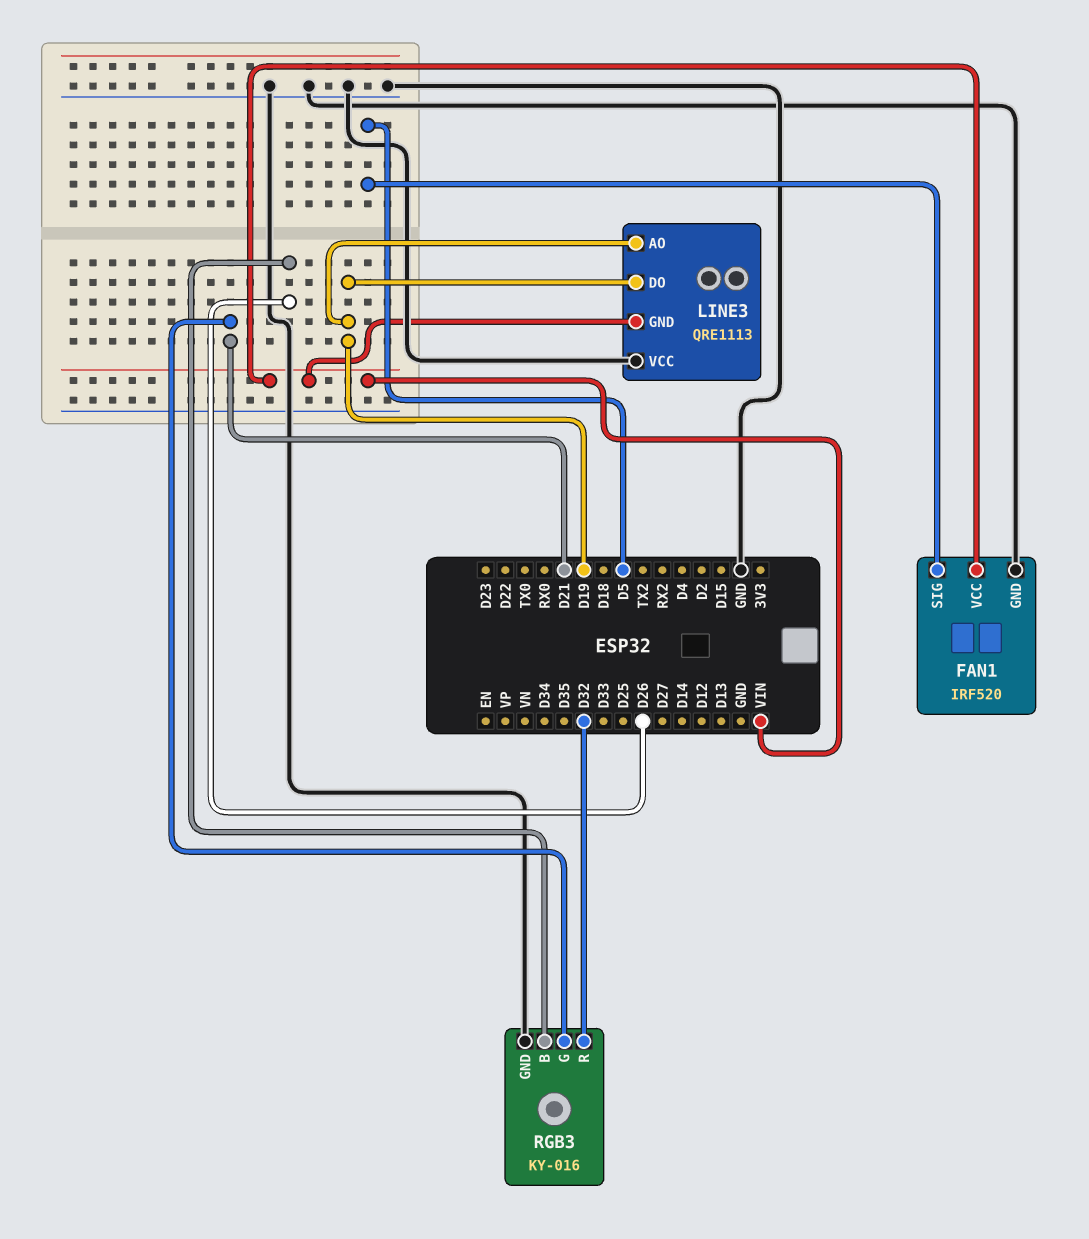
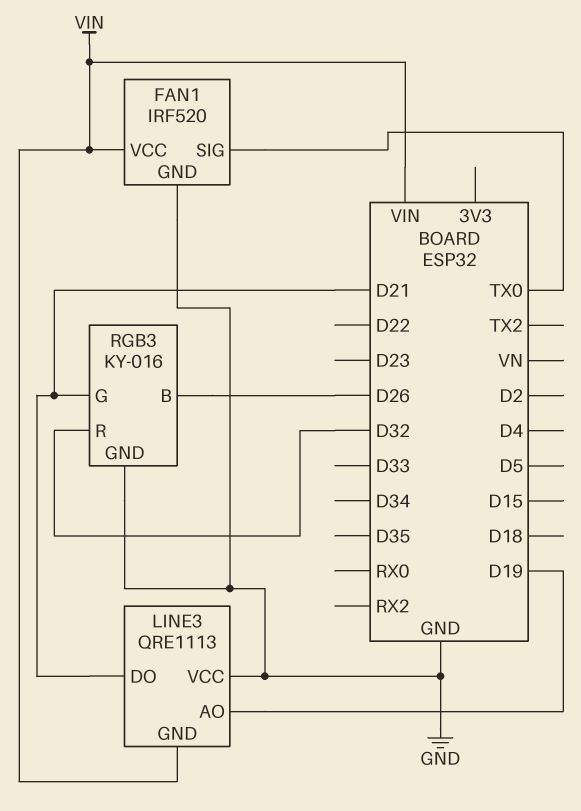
FAN1 pin SIG: D5 -> TX0
LINE3 pin DO: D19 -> D21

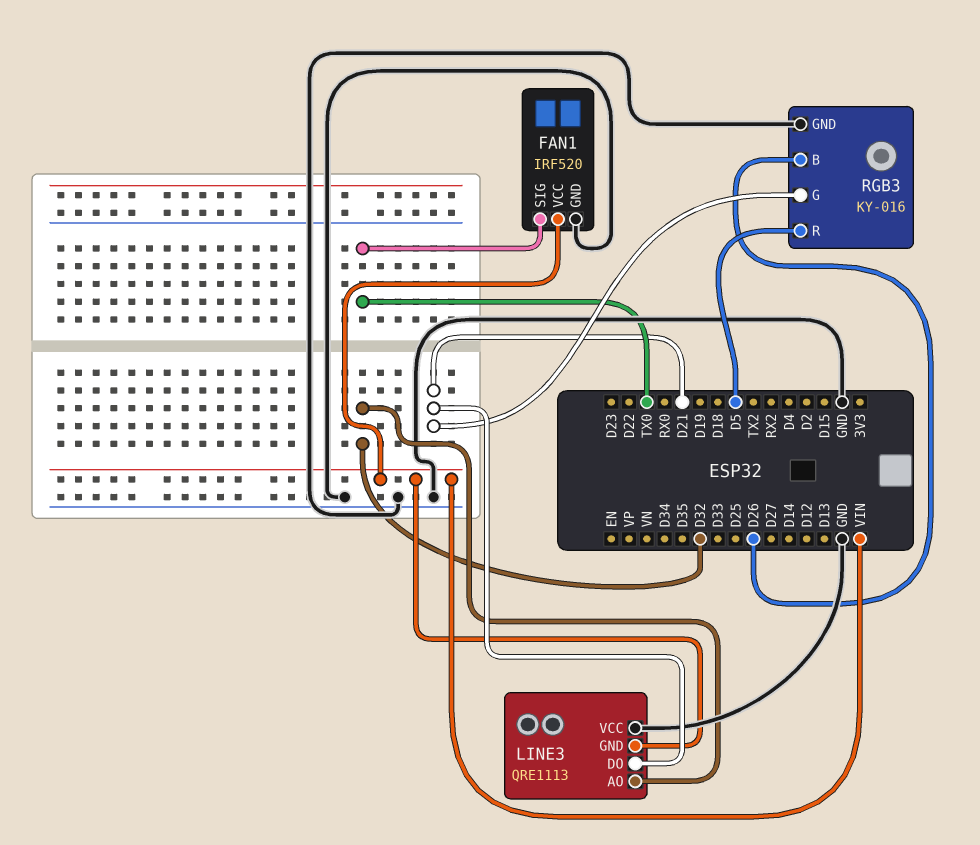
LINE3 pin AO: D19 -> D32
RGB3 pin R: D32 -> D5

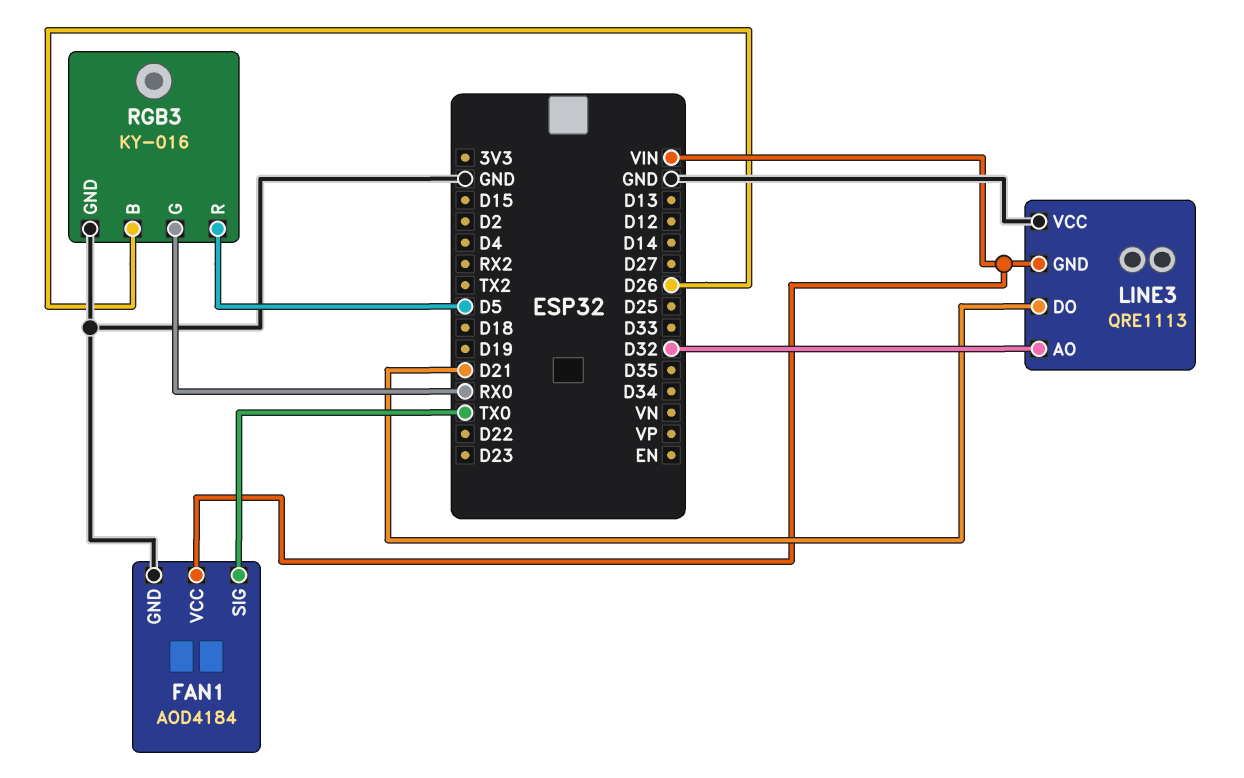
FAN1: IRF520 -> AOD4184
RGB3 pin G: D21 -> RX0

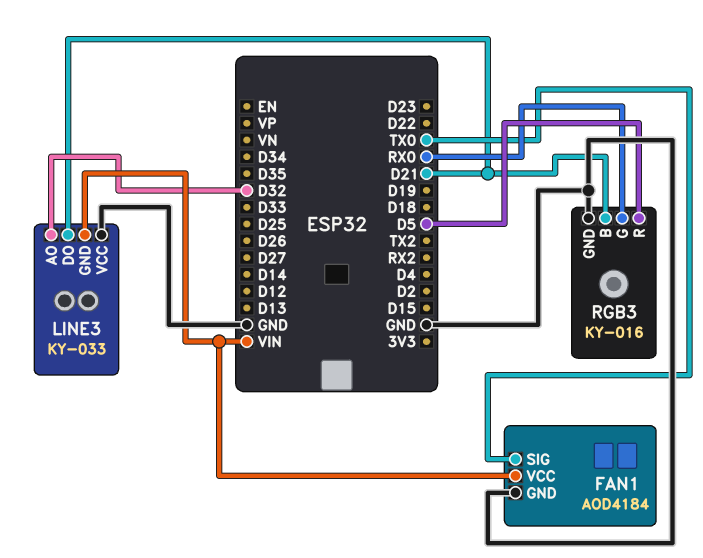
LINE3: QRE1113 -> KY-033
RGB3 pin B: D26 -> D21

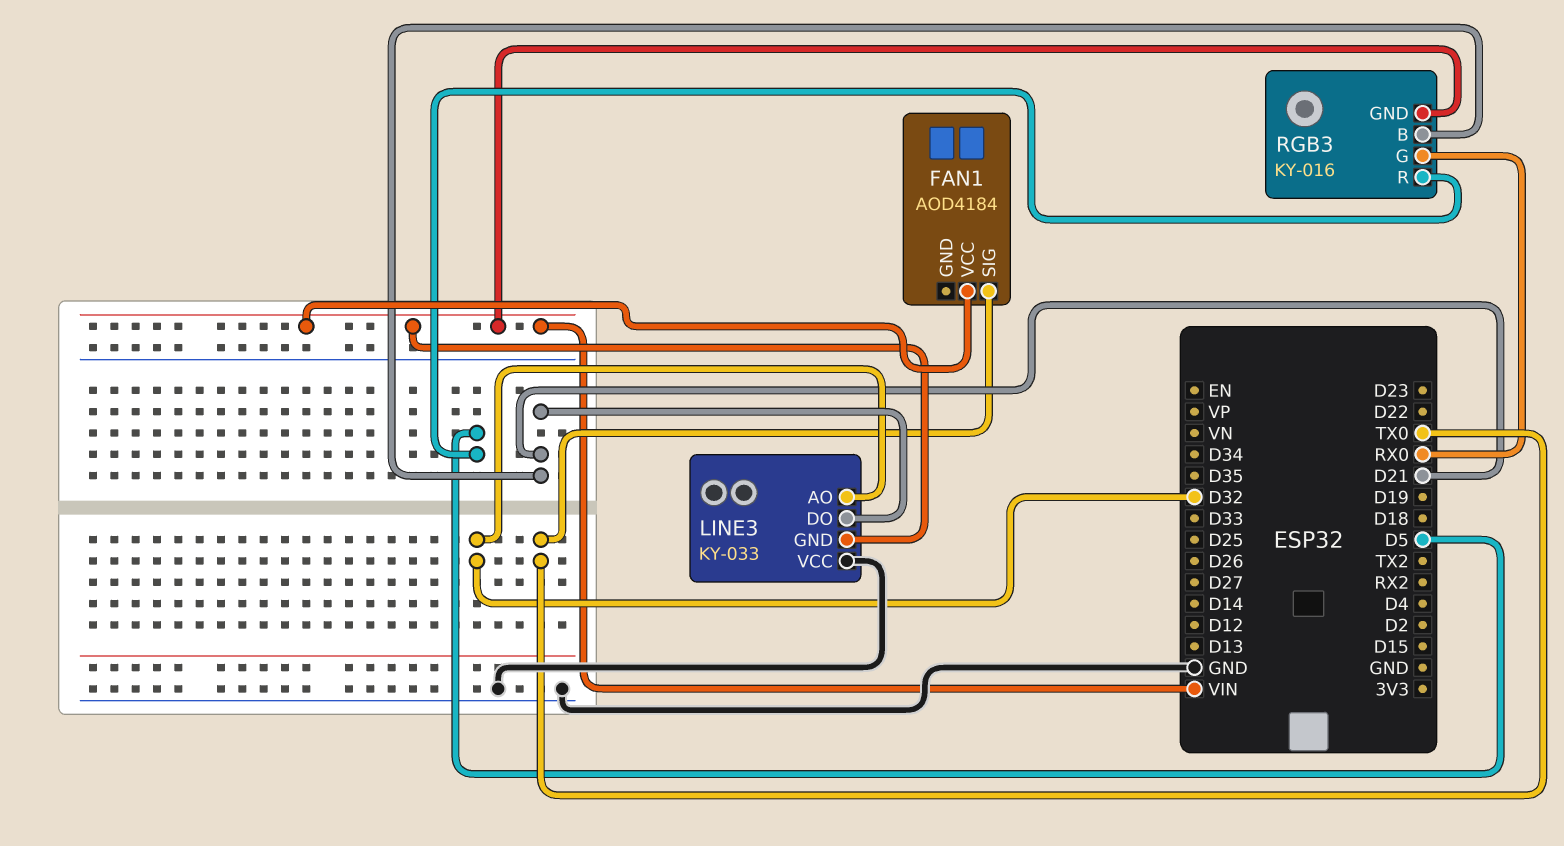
FAN1 pin GND: GND -> none
RGB3 pin GND: GND -> VIN

